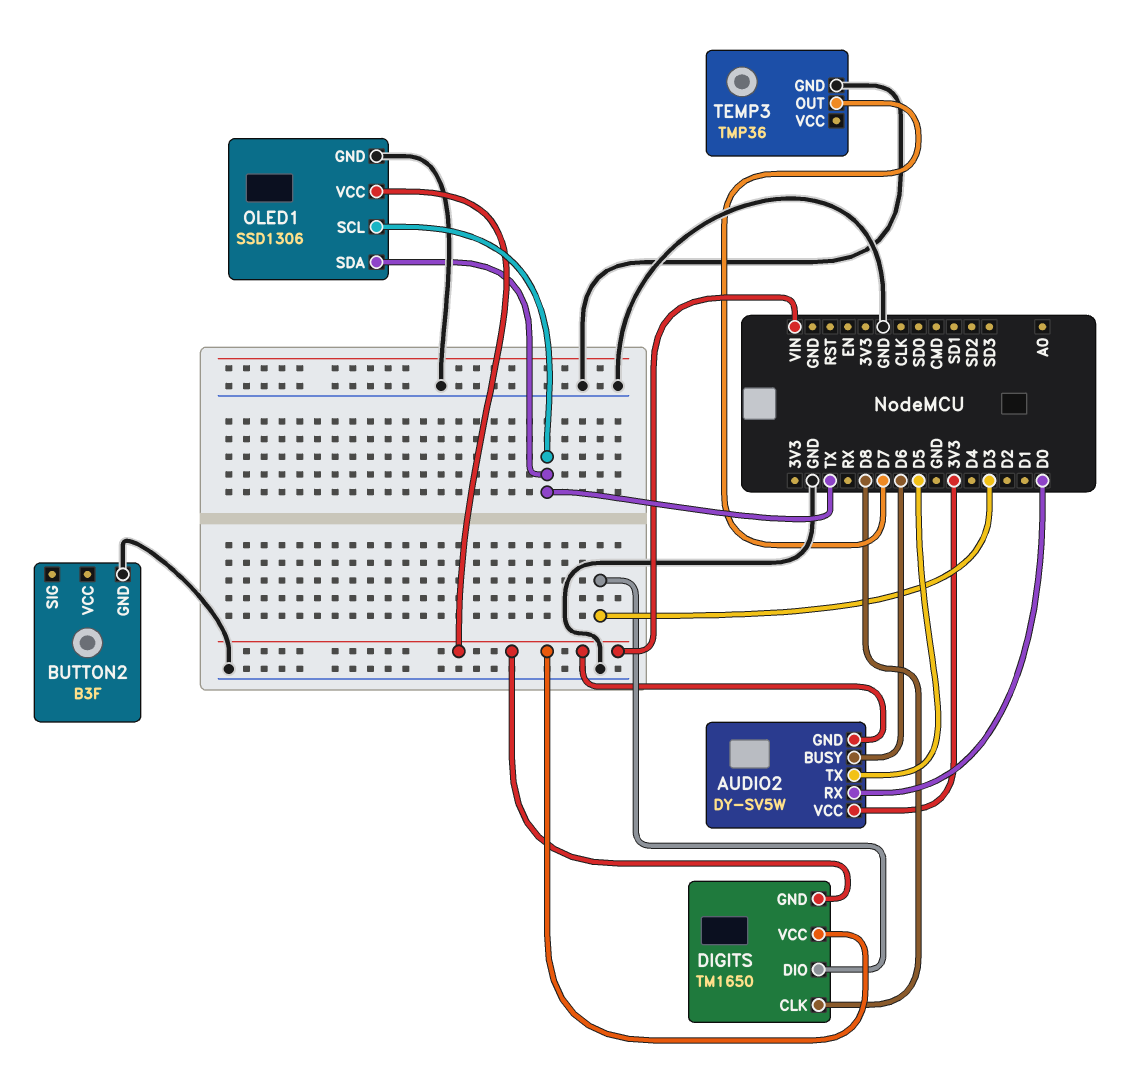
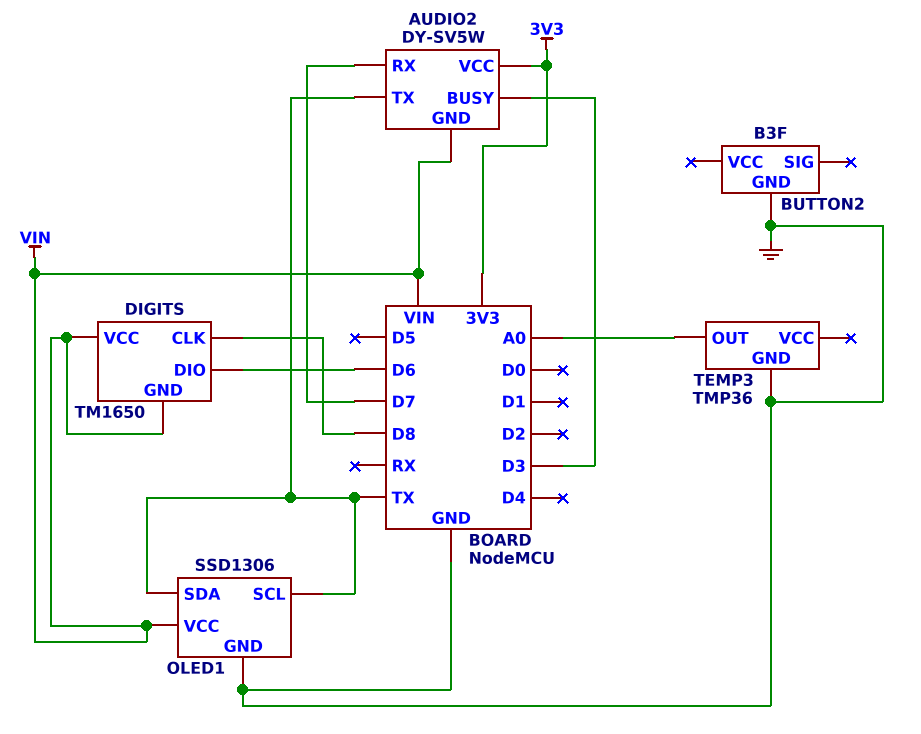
AUDIO2 pin BUSY: D6 -> D3
AUDIO2 pin RX: D0 -> D7
AUDIO2 pin TX: D5 -> TX
DIGITS pin DIO: D3 -> D6
TEMP3 pin OUT: D7 -> A0

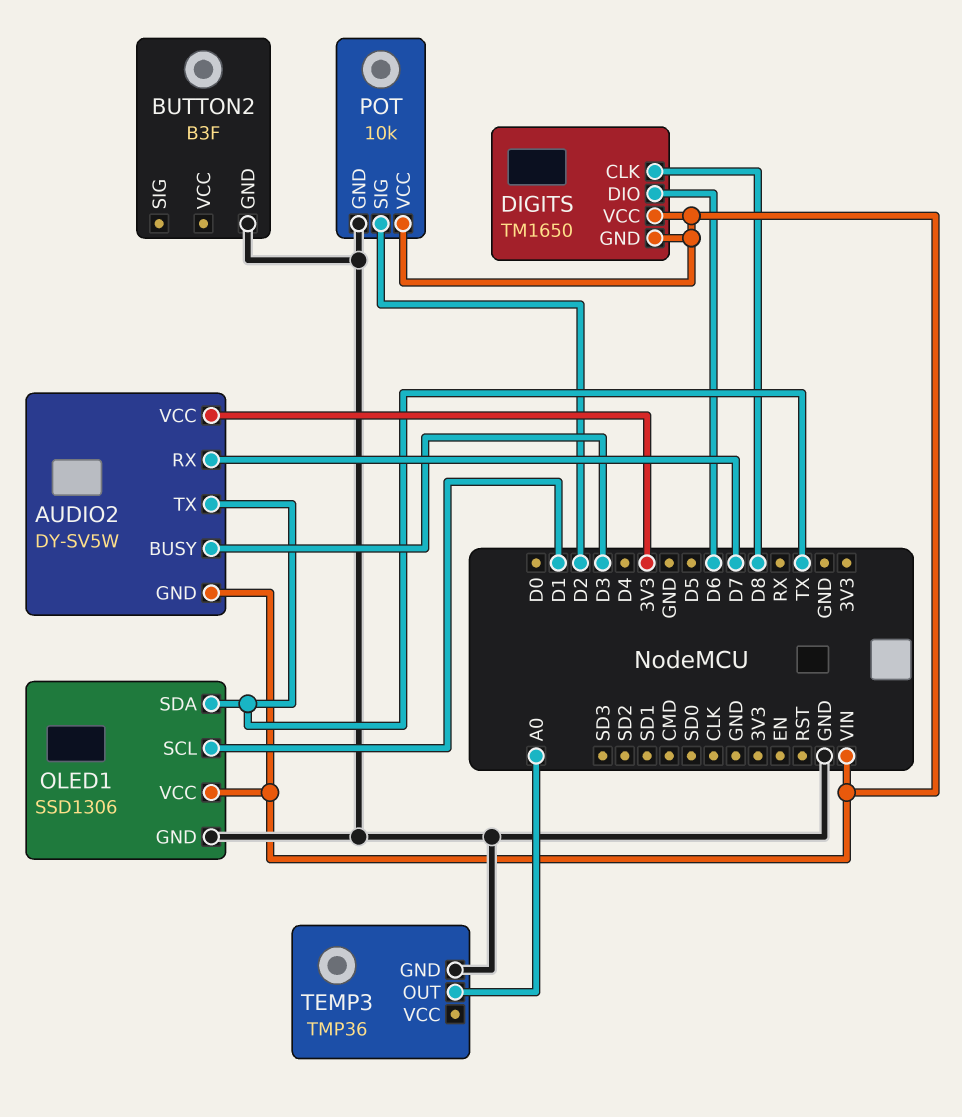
OLED1 pin SCL: TX -> D1
POT: none -> 10k
POT pin GND: none -> GND
POT pin SIG: none -> D2
POT pin VCC: none -> VIN

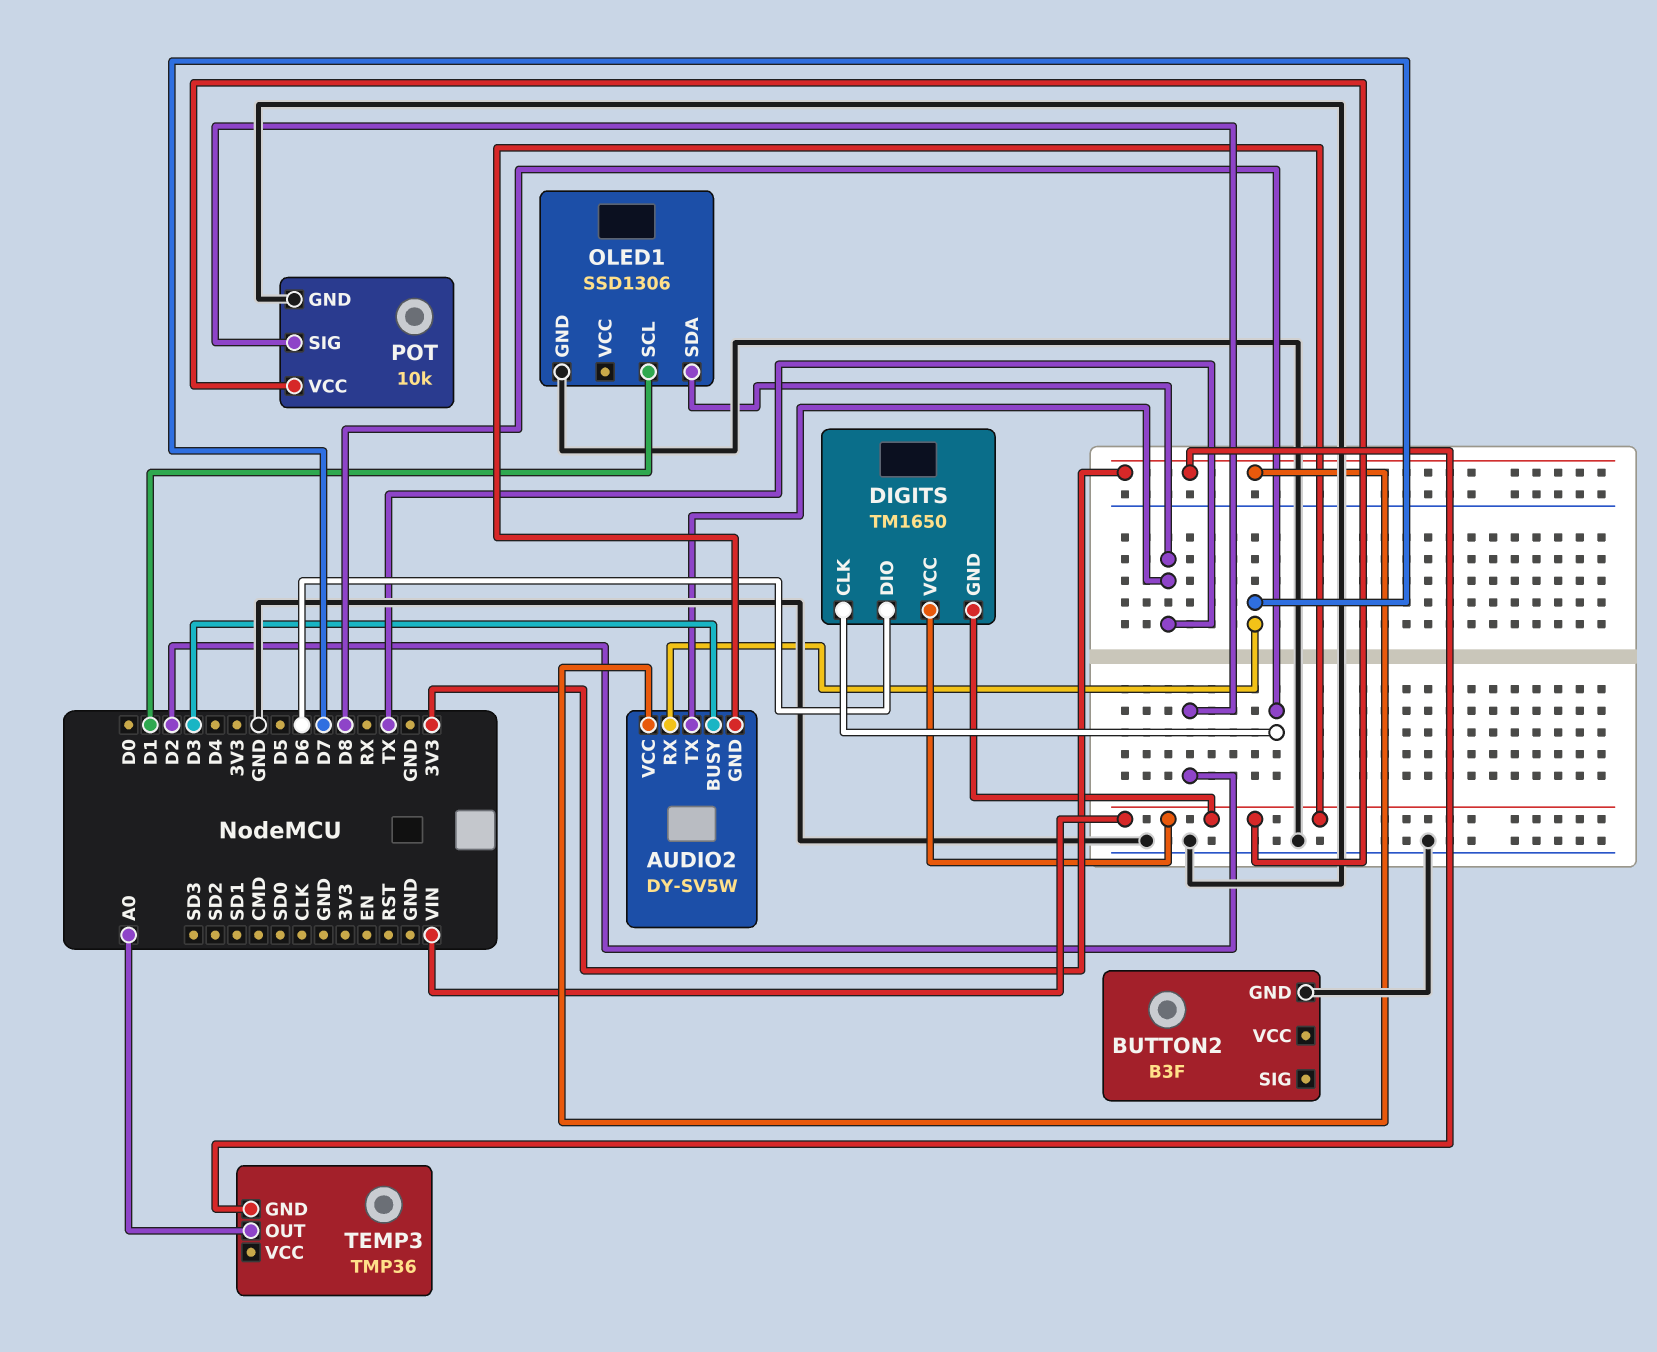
OLED1 pin VCC: VIN -> none
TEMP3 pin GND: GND -> 3V3

